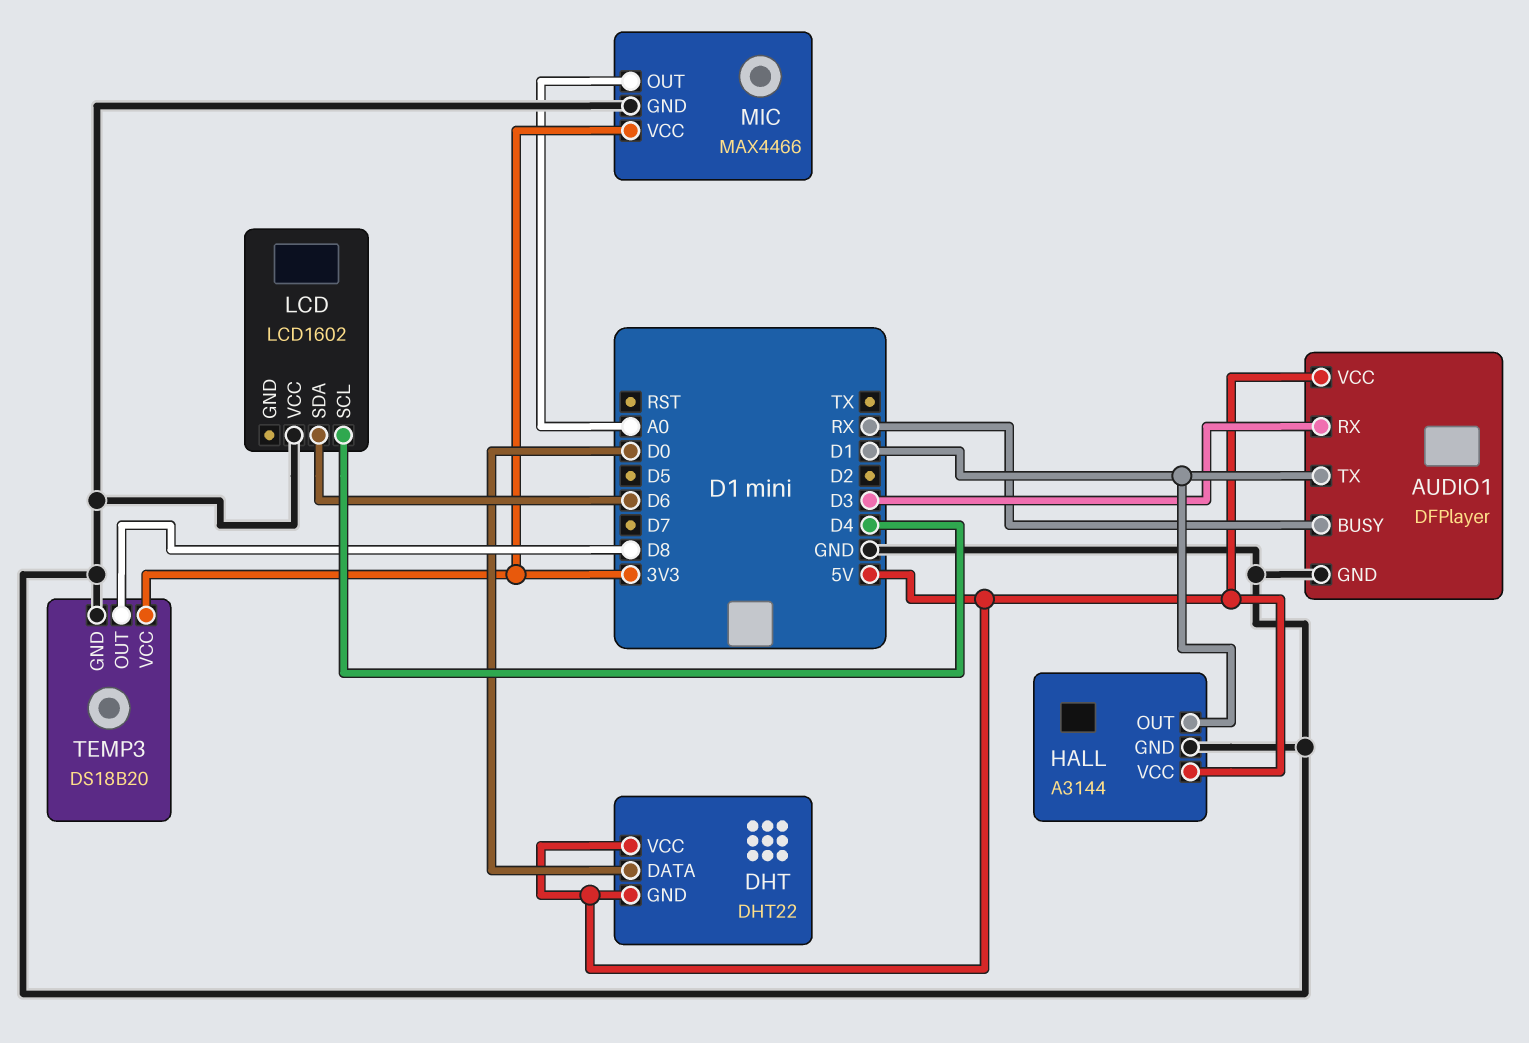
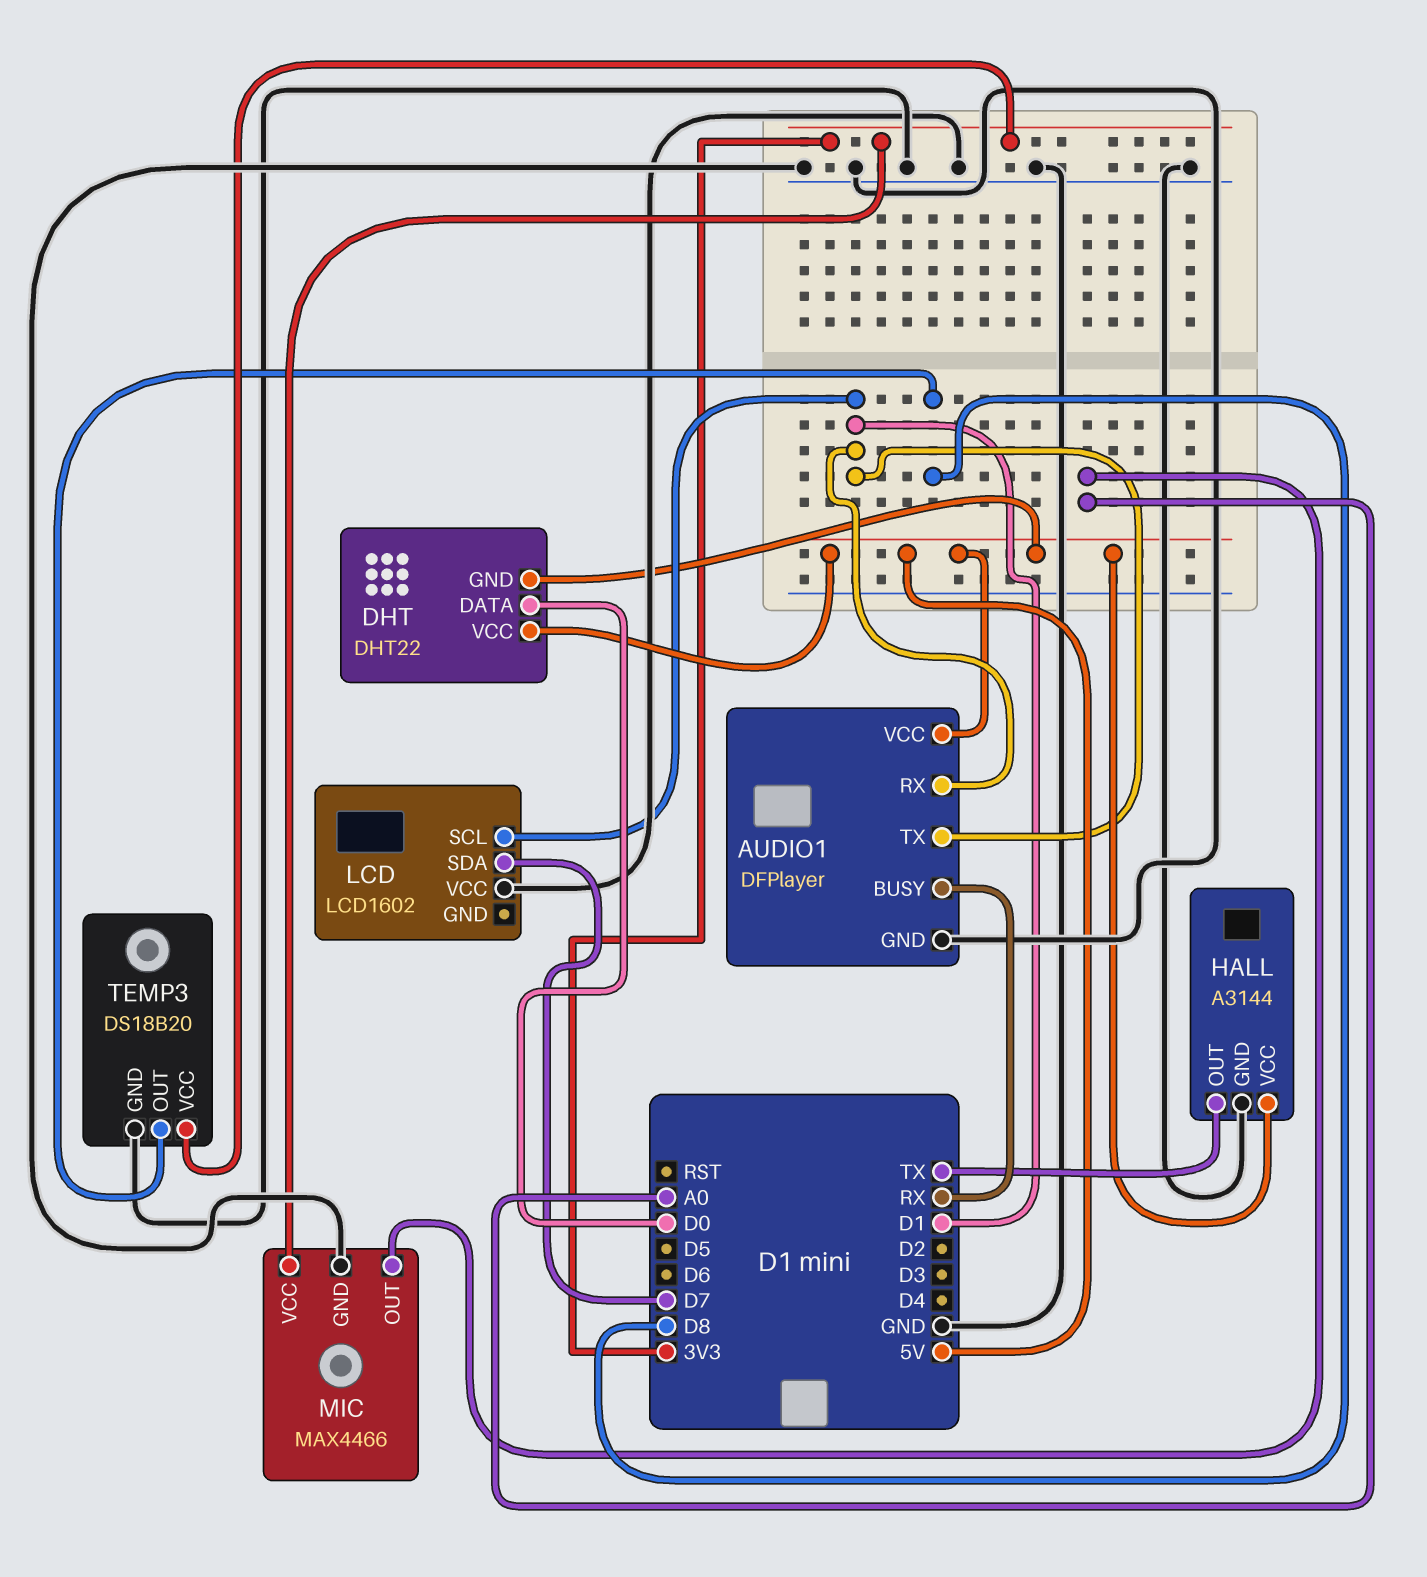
AUDIO1 pin RX: D3 -> D1
HALL pin OUT: D1 -> TX
LCD pin SCL: D4 -> D1
LCD pin SDA: D6 -> D7

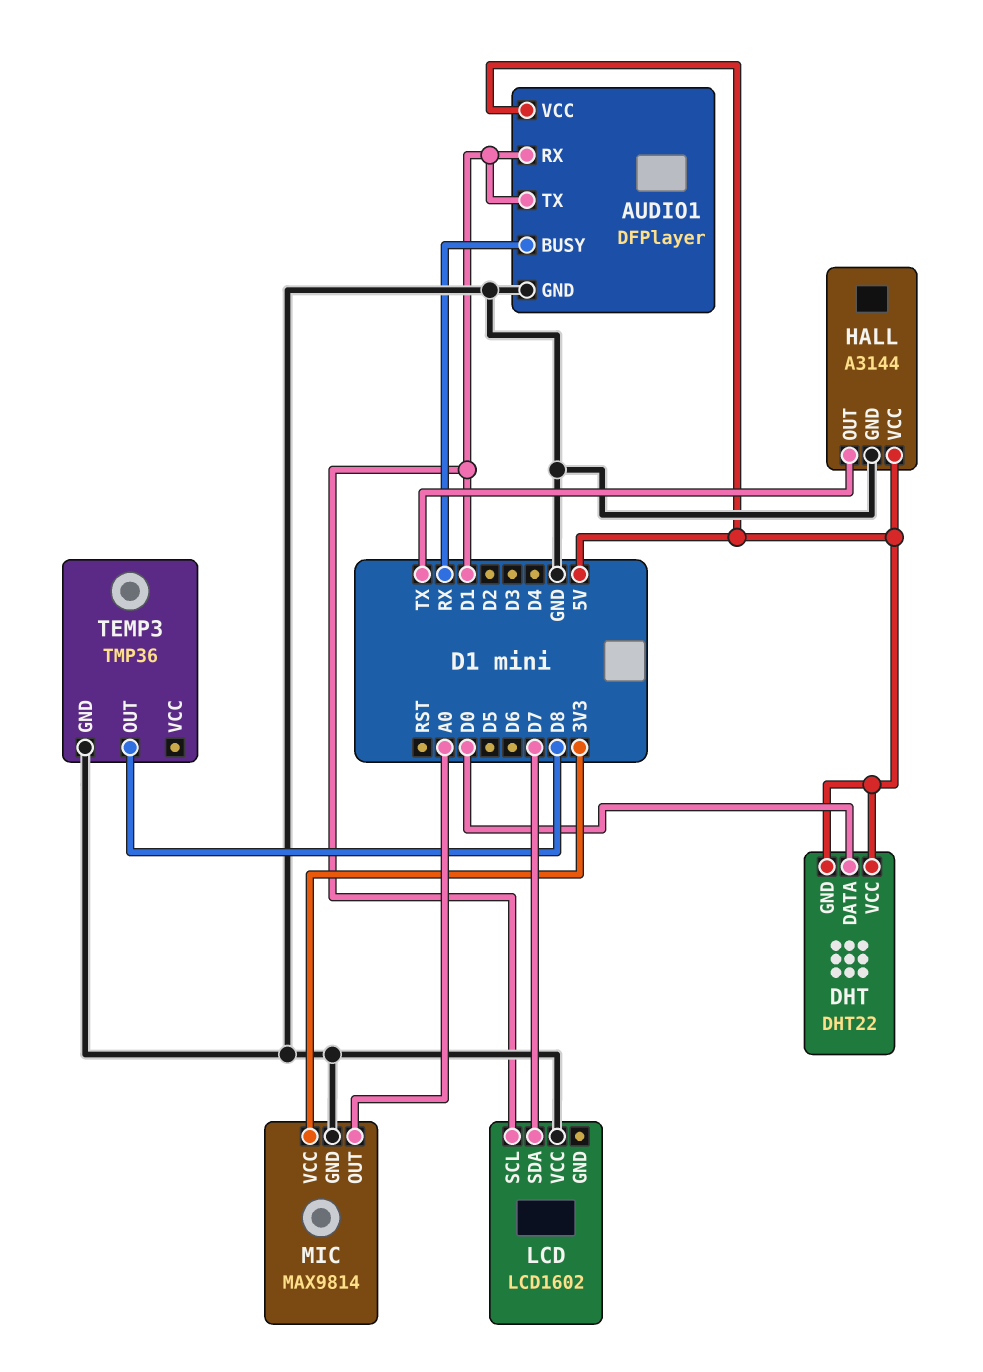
MIC: MAX4466 -> MAX9814
TEMP3: DS18B20 -> TMP36
TEMP3 pin VCC: 3V3 -> none

